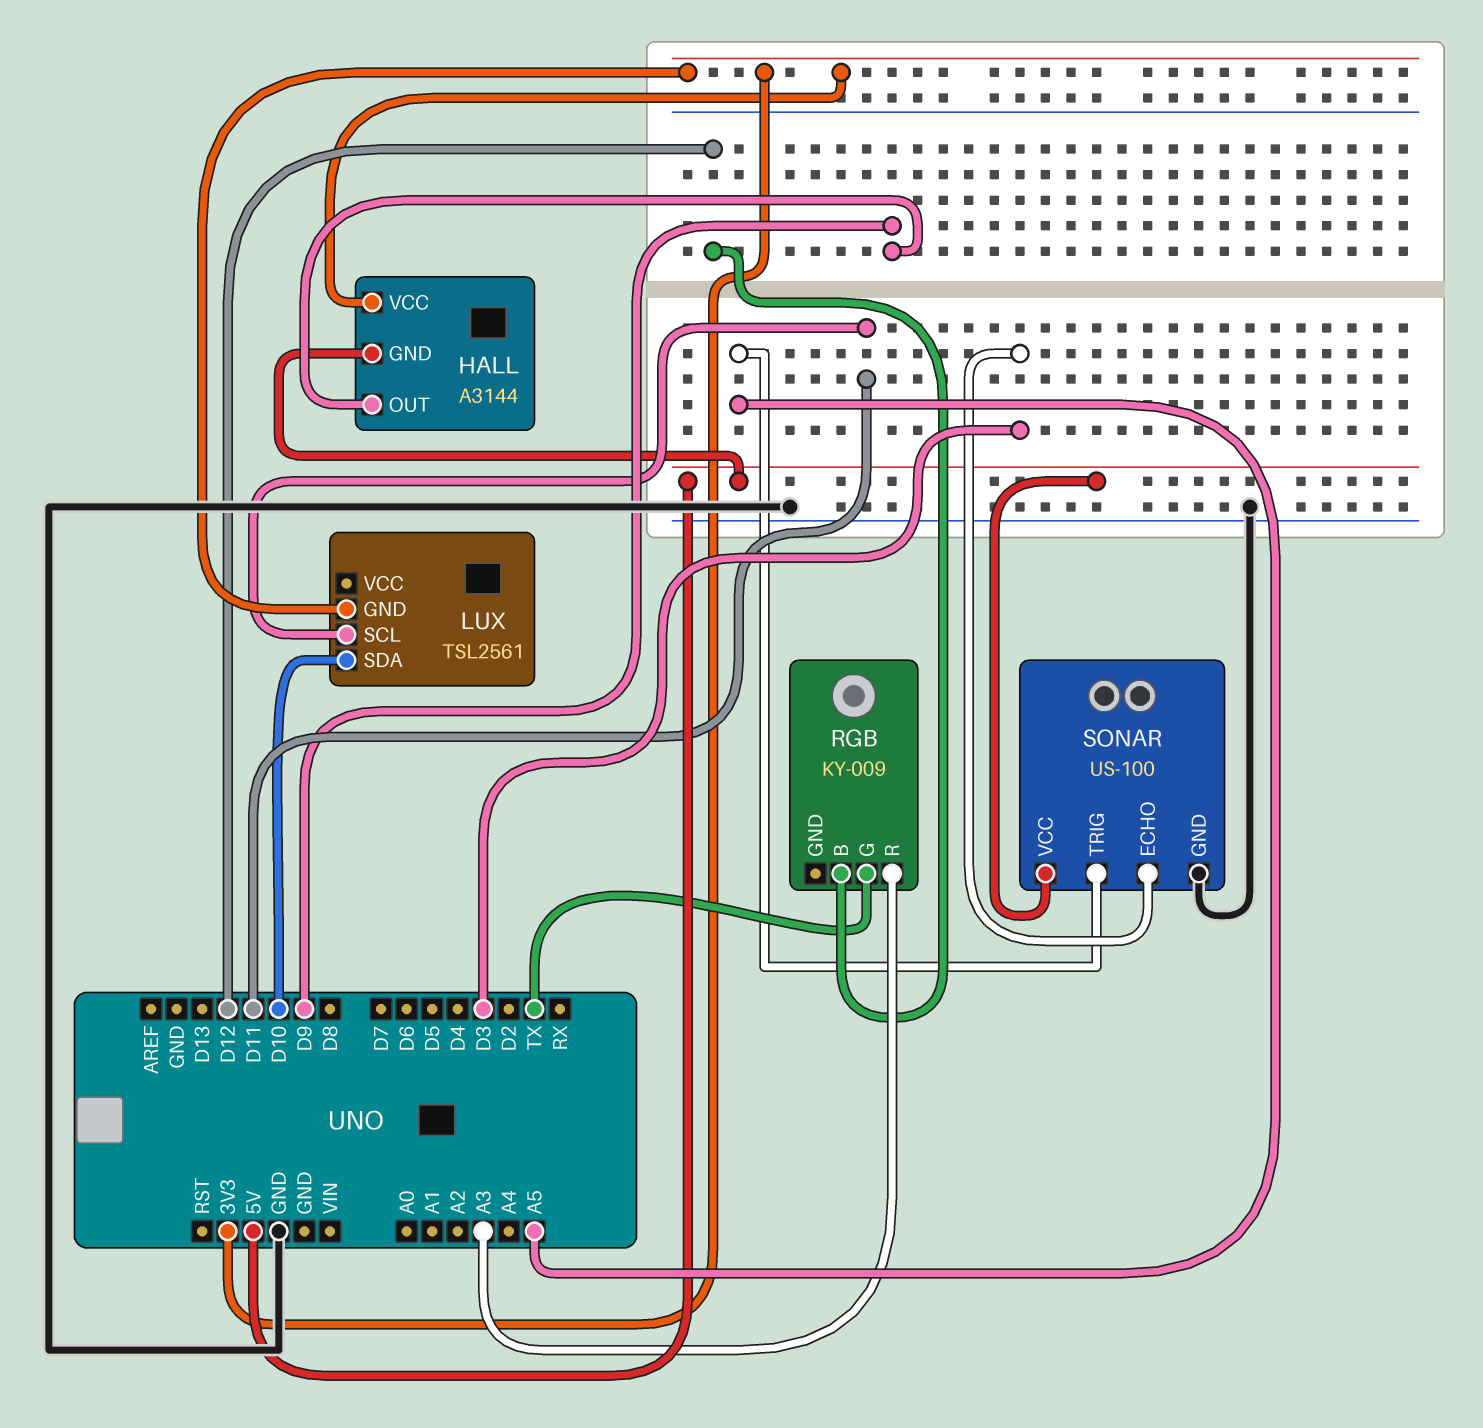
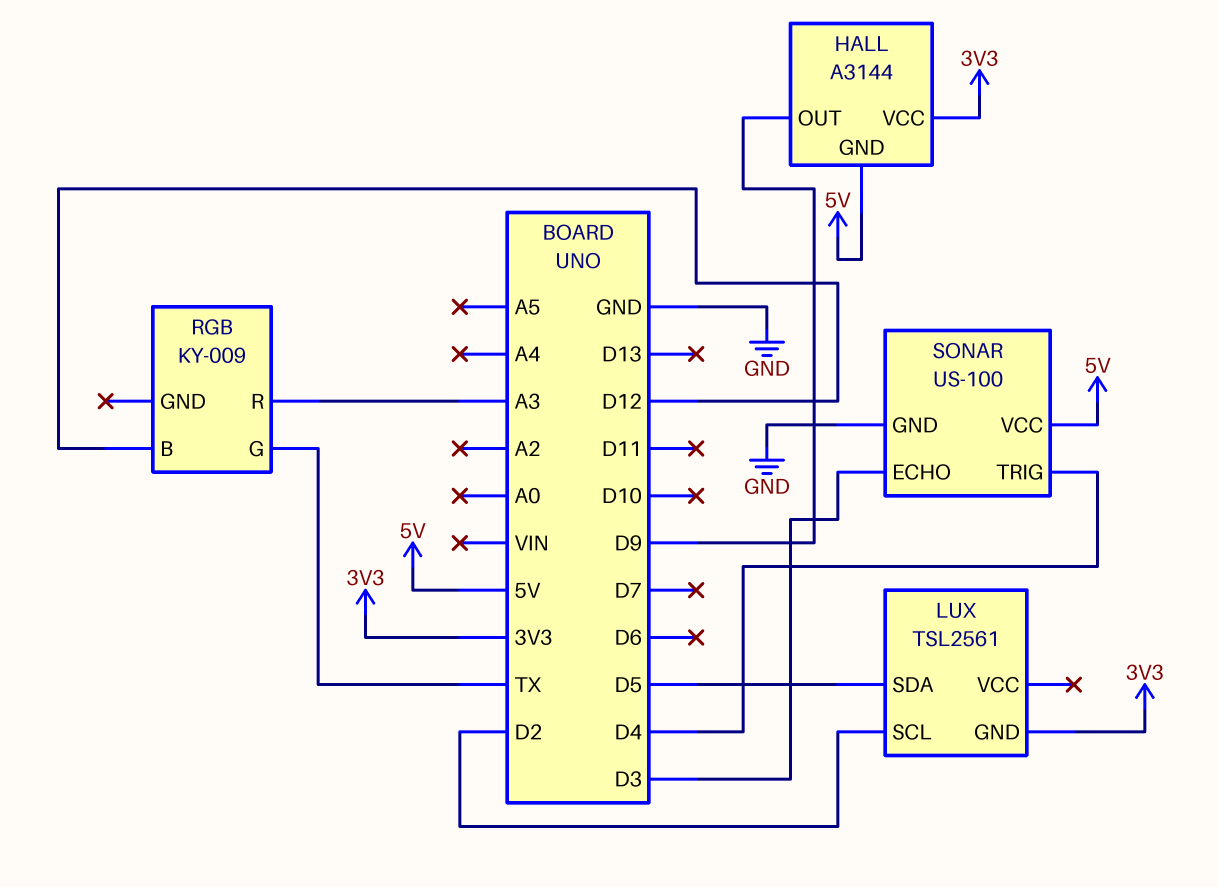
LUX pin SCL: D11 -> D2
LUX pin SDA: D10 -> D5
SONAR pin TRIG: A5 -> D4

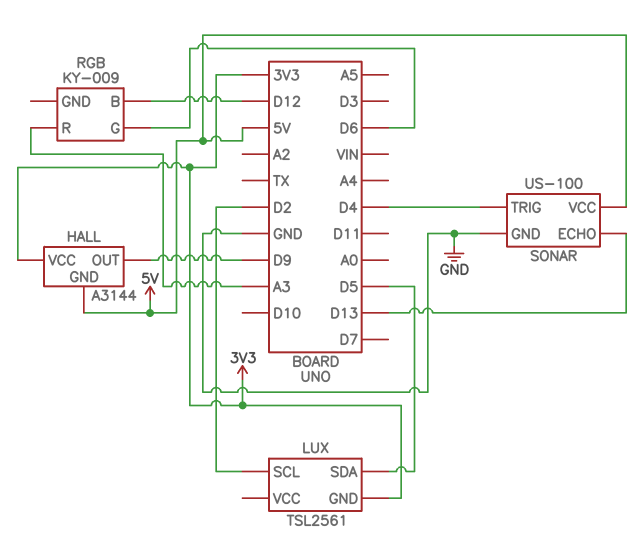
RGB pin G: TX -> D6
SONAR pin ECHO: D3 -> D13

